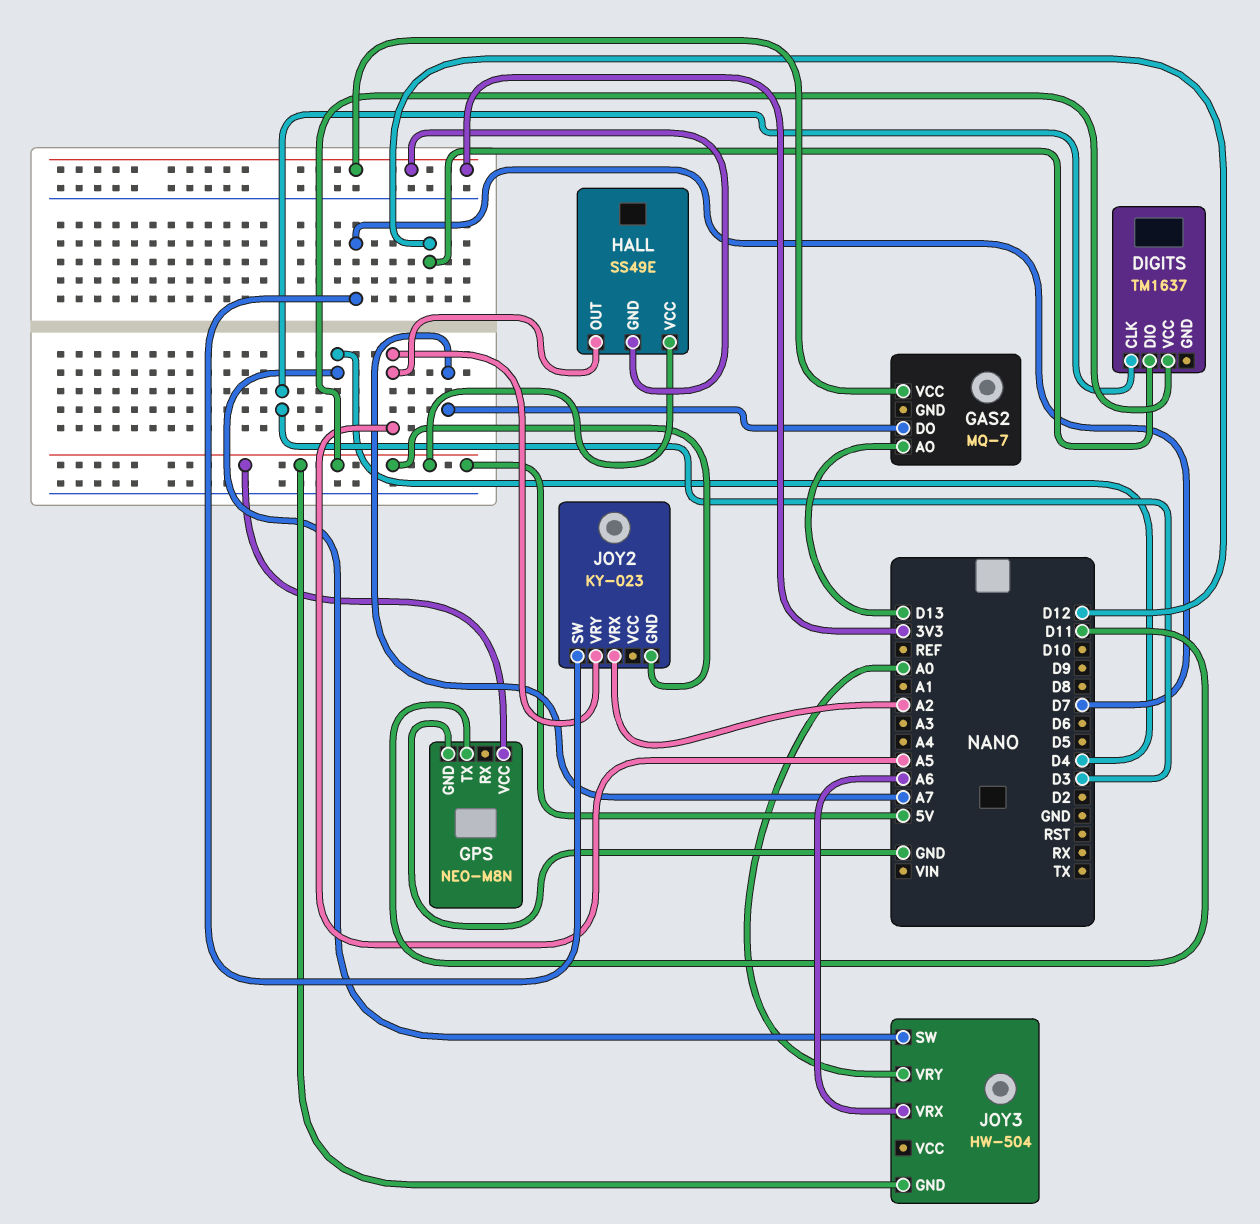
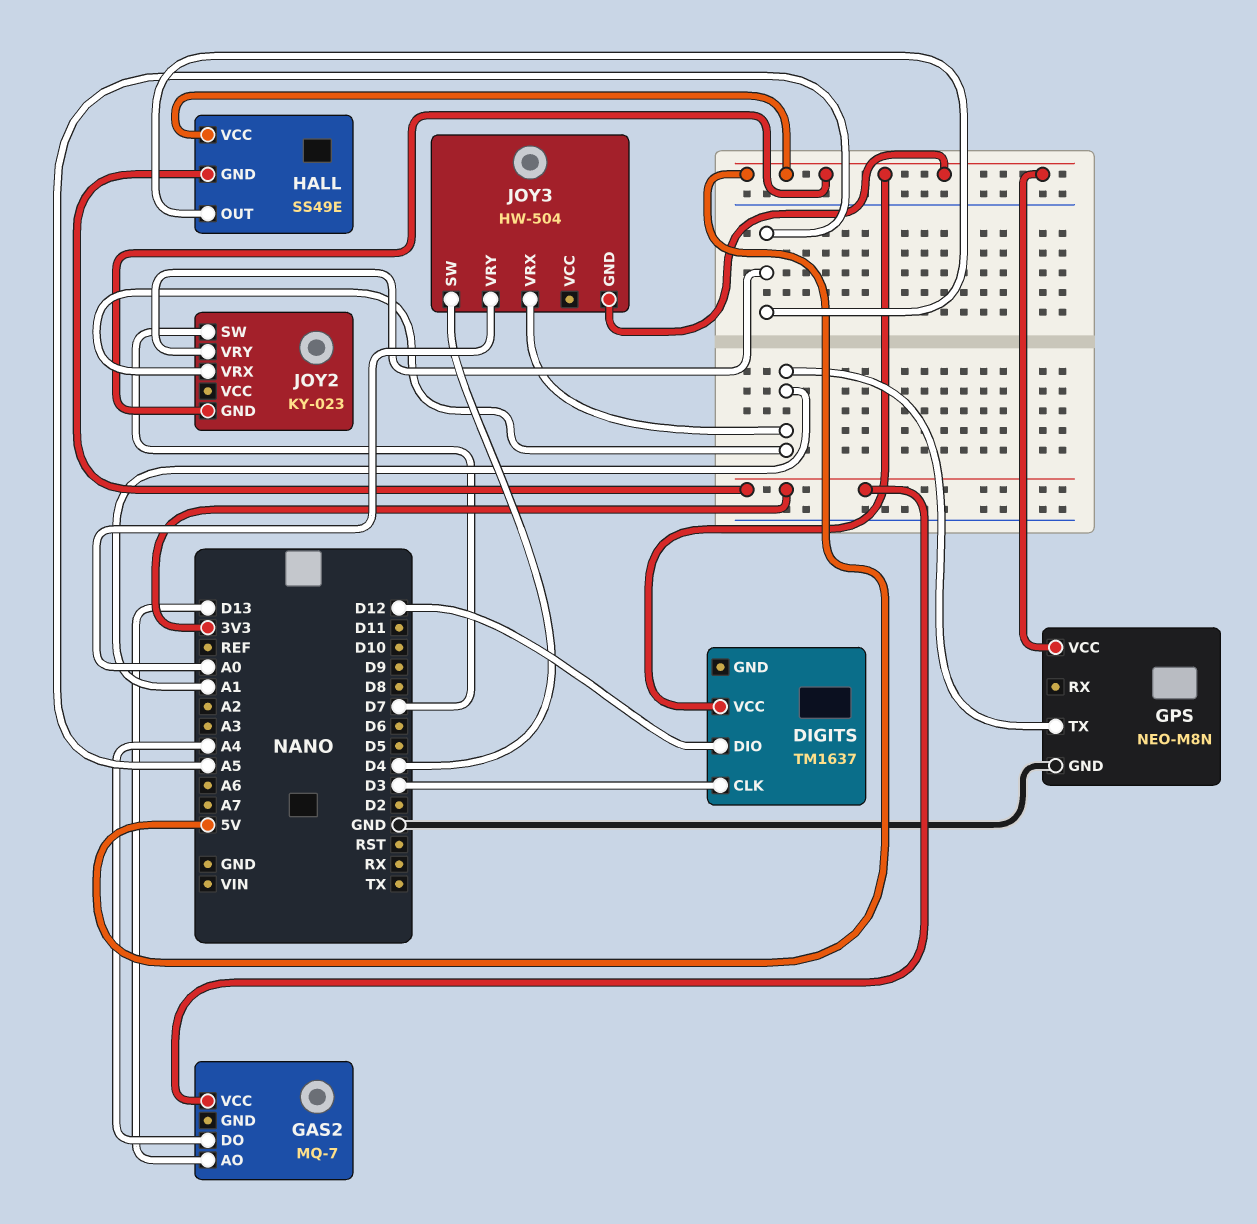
GAS2 pin DO: A7 -> A4
GPS pin TX: D11 -> A1
JOY2 pin VRX: A2 -> A1
JOY3 pin VRX: A6 -> A1

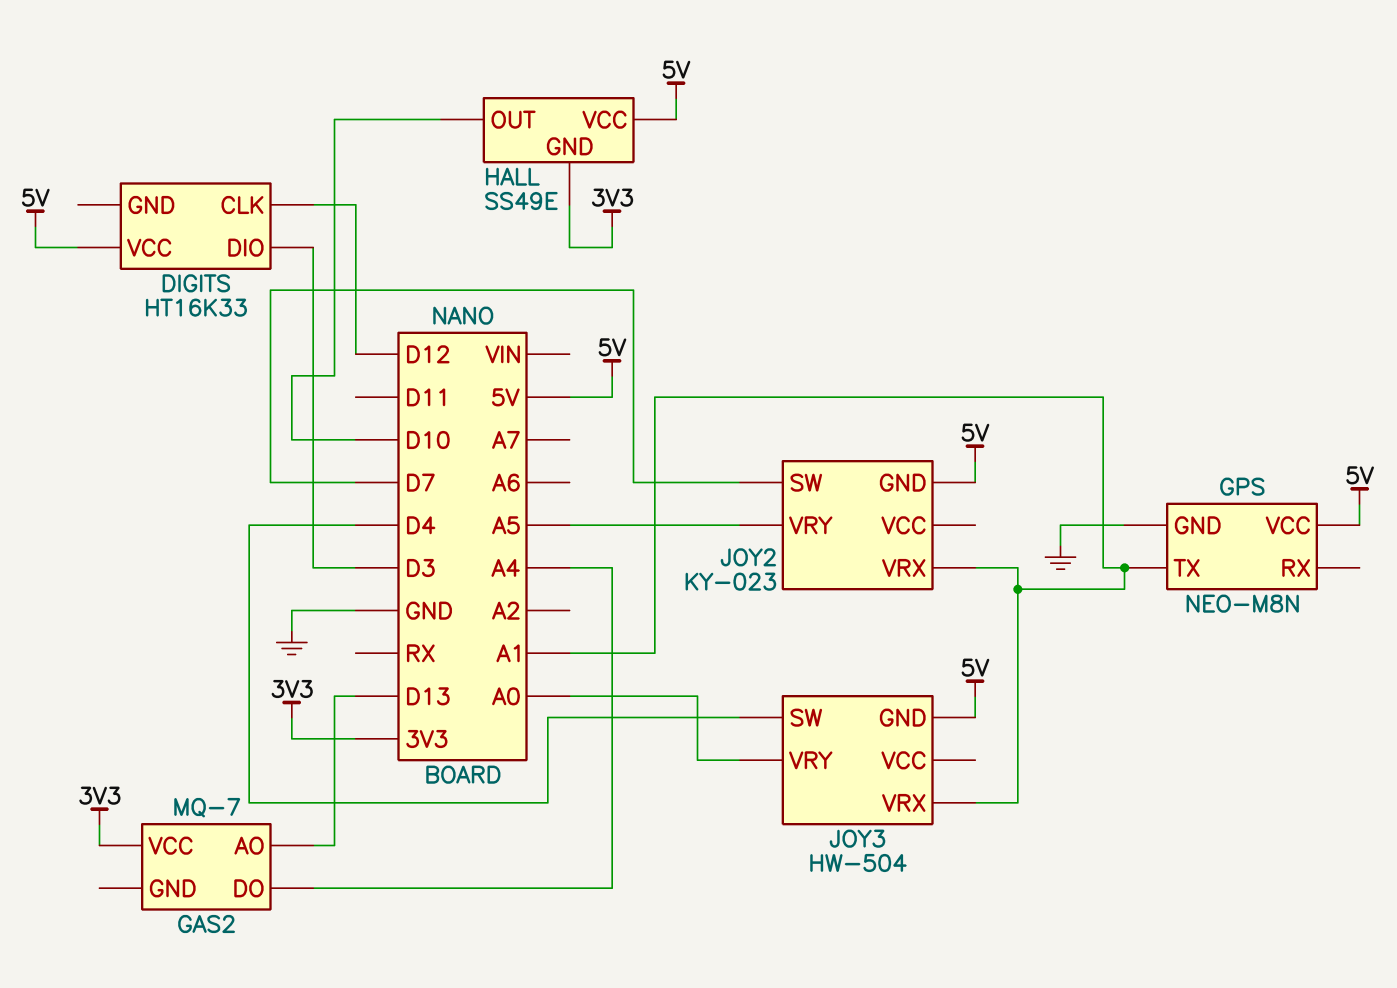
DIGITS: TM1637 -> HT16K33
DIGITS pin CLK: D3 -> D12
DIGITS pin DIO: D12 -> D3
HALL pin OUT: A5 -> D10

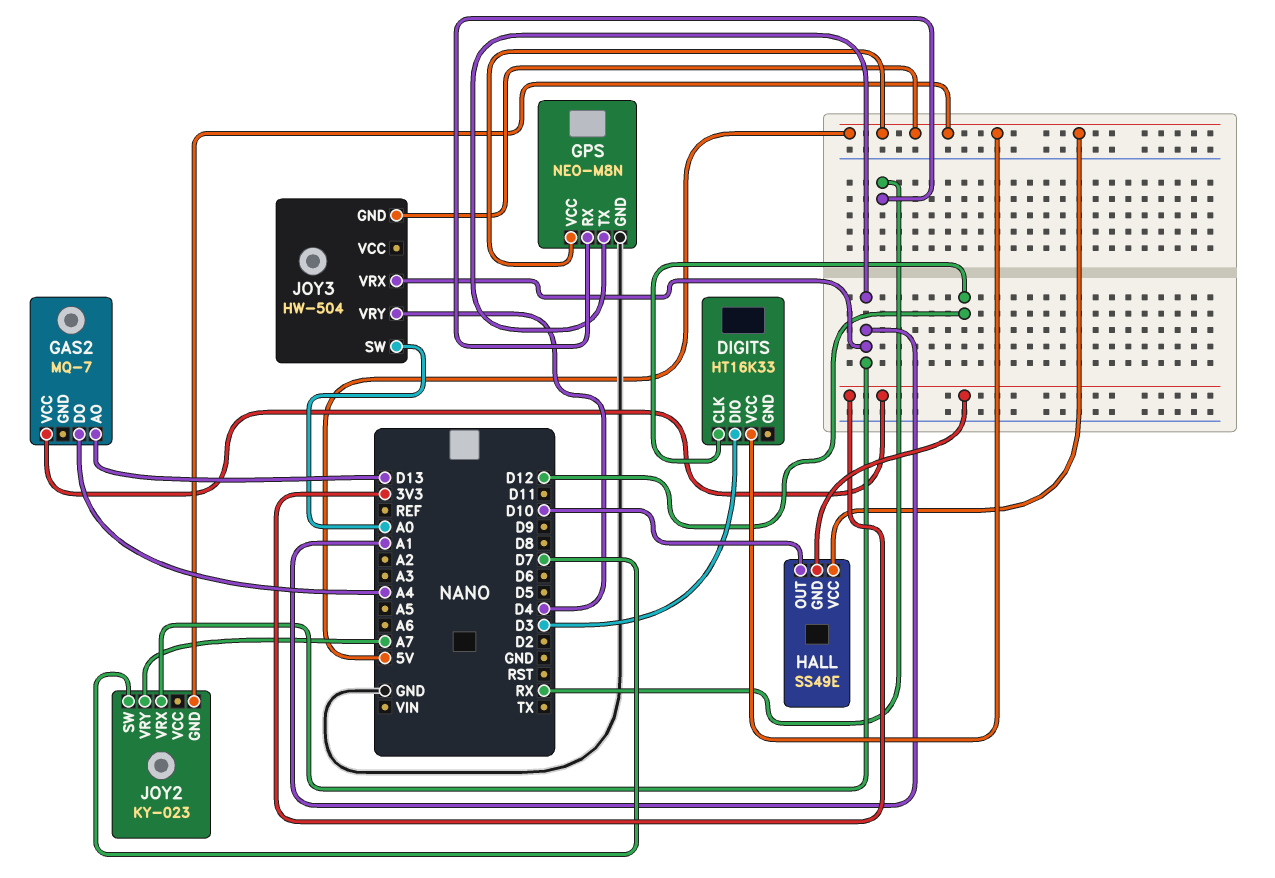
GPS pin RX: none -> RX
JOY2 pin VRY: A5 -> A7
JOY3 pin SW: D4 -> A0
JOY3 pin VRY: A0 -> D4

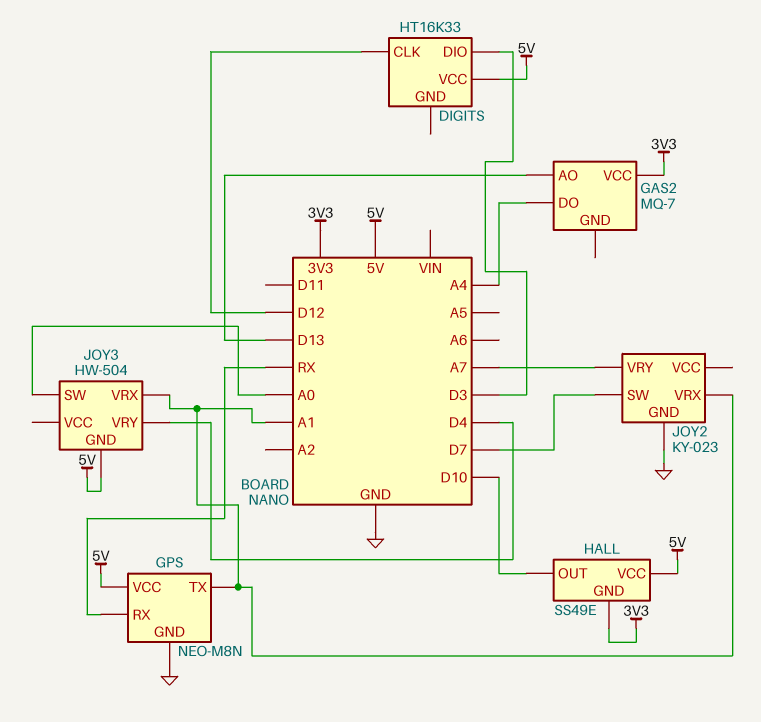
JOY2 pin GND: 5V -> GND

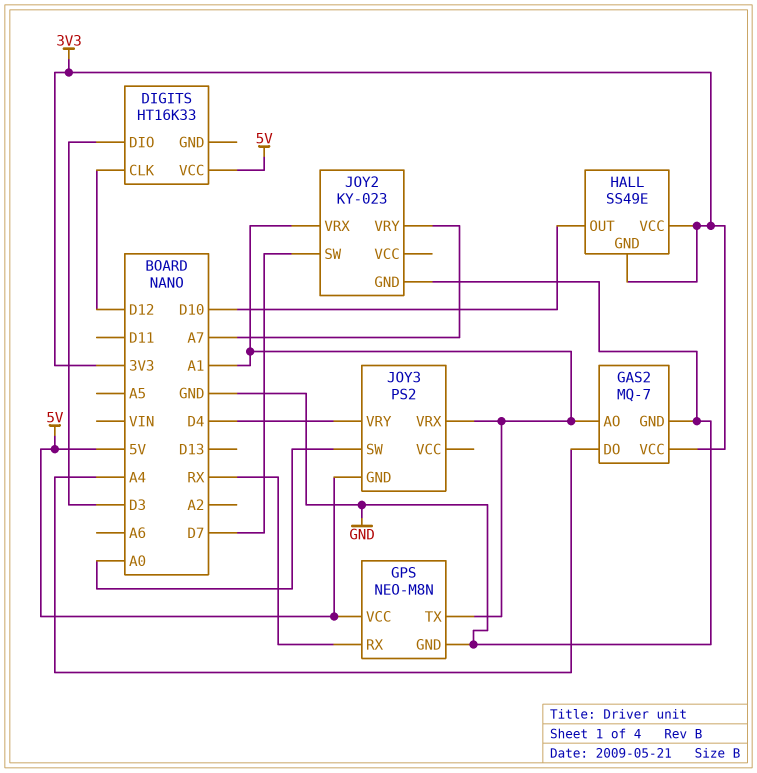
GAS2 pin AO: D13 -> A1
GAS2 pin GND: none -> GND
HALL pin VCC: 5V -> 3V3
JOY3: HW-504 -> PS2

